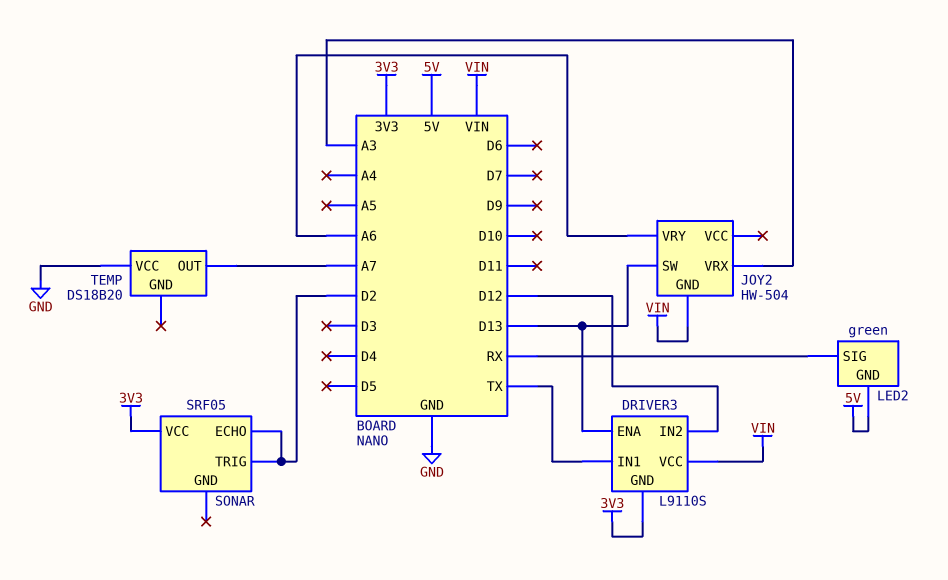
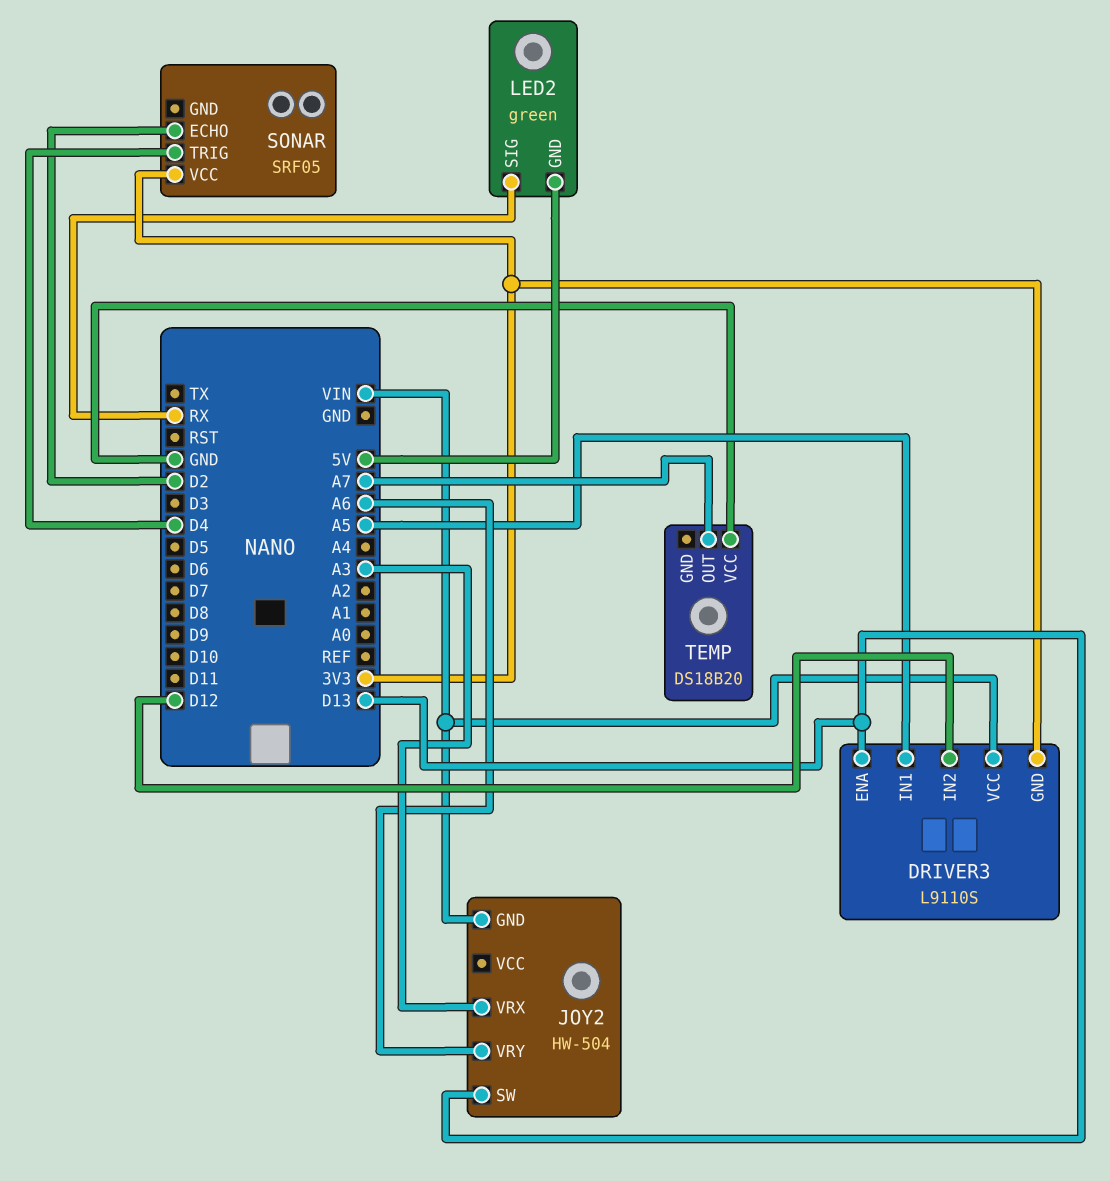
DRIVER3 pin IN1: TX -> A5
SONAR pin TRIG: D2 -> D4

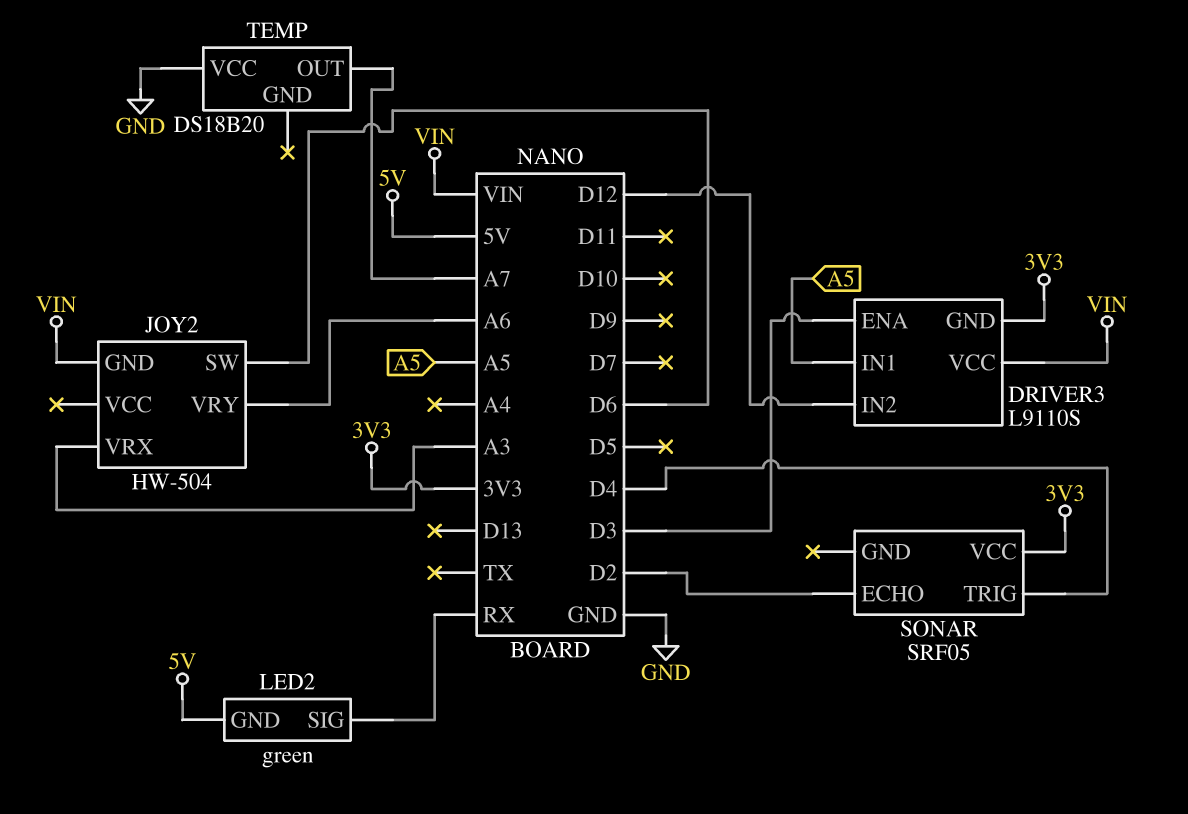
DRIVER3 pin ENA: D13 -> D3
JOY2 pin SW: D13 -> D6

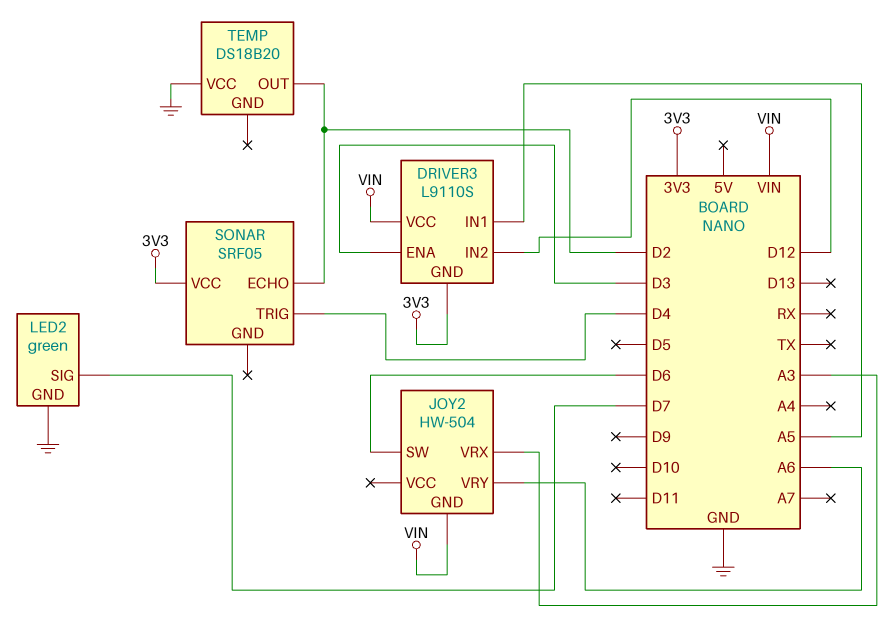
LED2 pin GND: 5V -> GND
LED2 pin SIG: RX -> D7
TEMP pin OUT: A7 -> D2

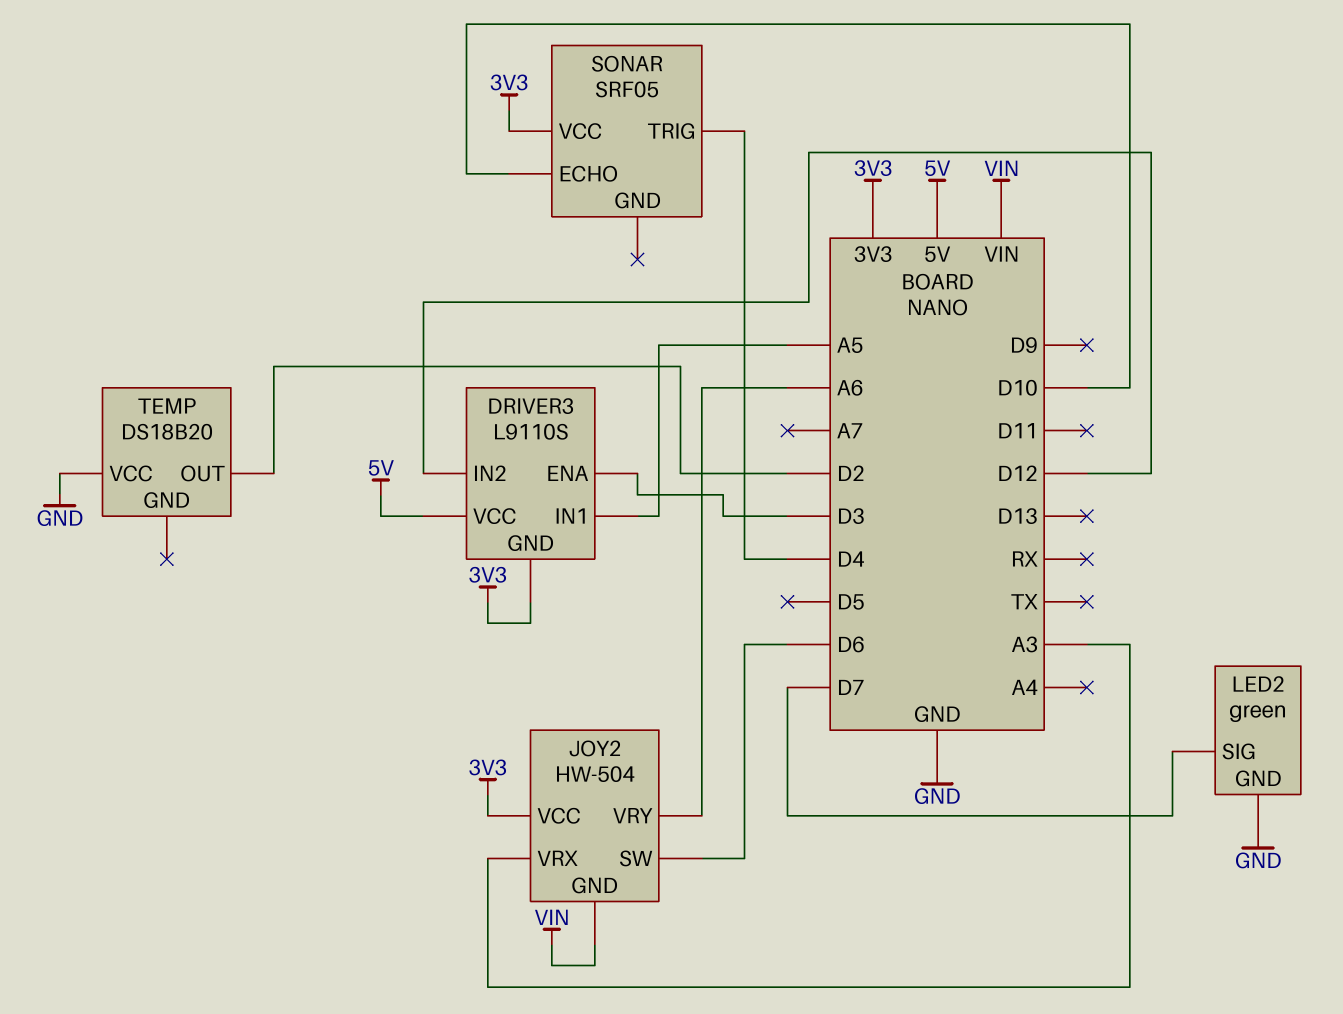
DRIVER3 pin VCC: VIN -> 5V
JOY2 pin VCC: none -> 3V3
SONAR pin ECHO: D2 -> D10

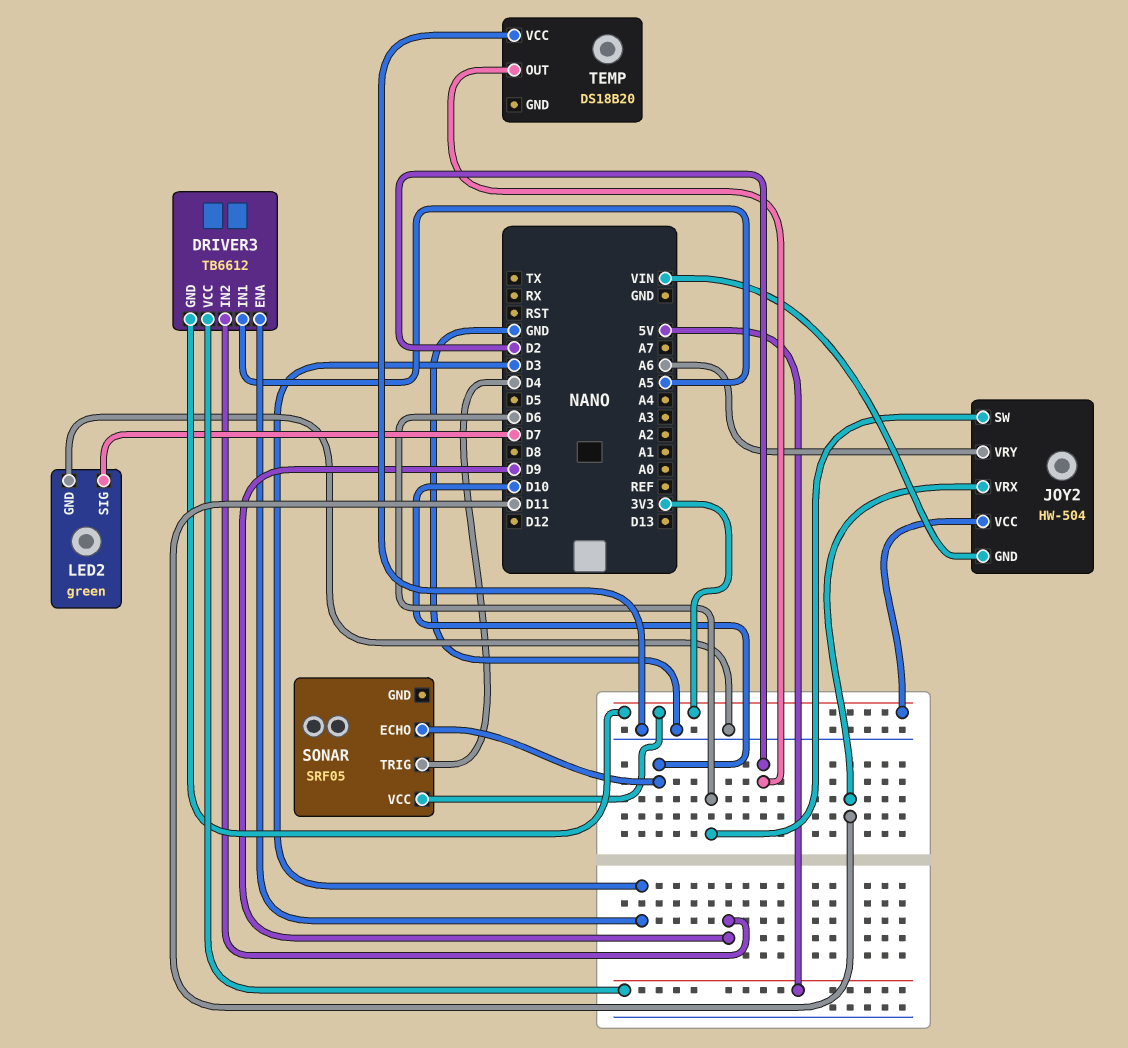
DRIVER3: L9110S -> TB6612
DRIVER3 pin IN2: D12 -> D9
JOY2 pin VRX: A3 -> D11

